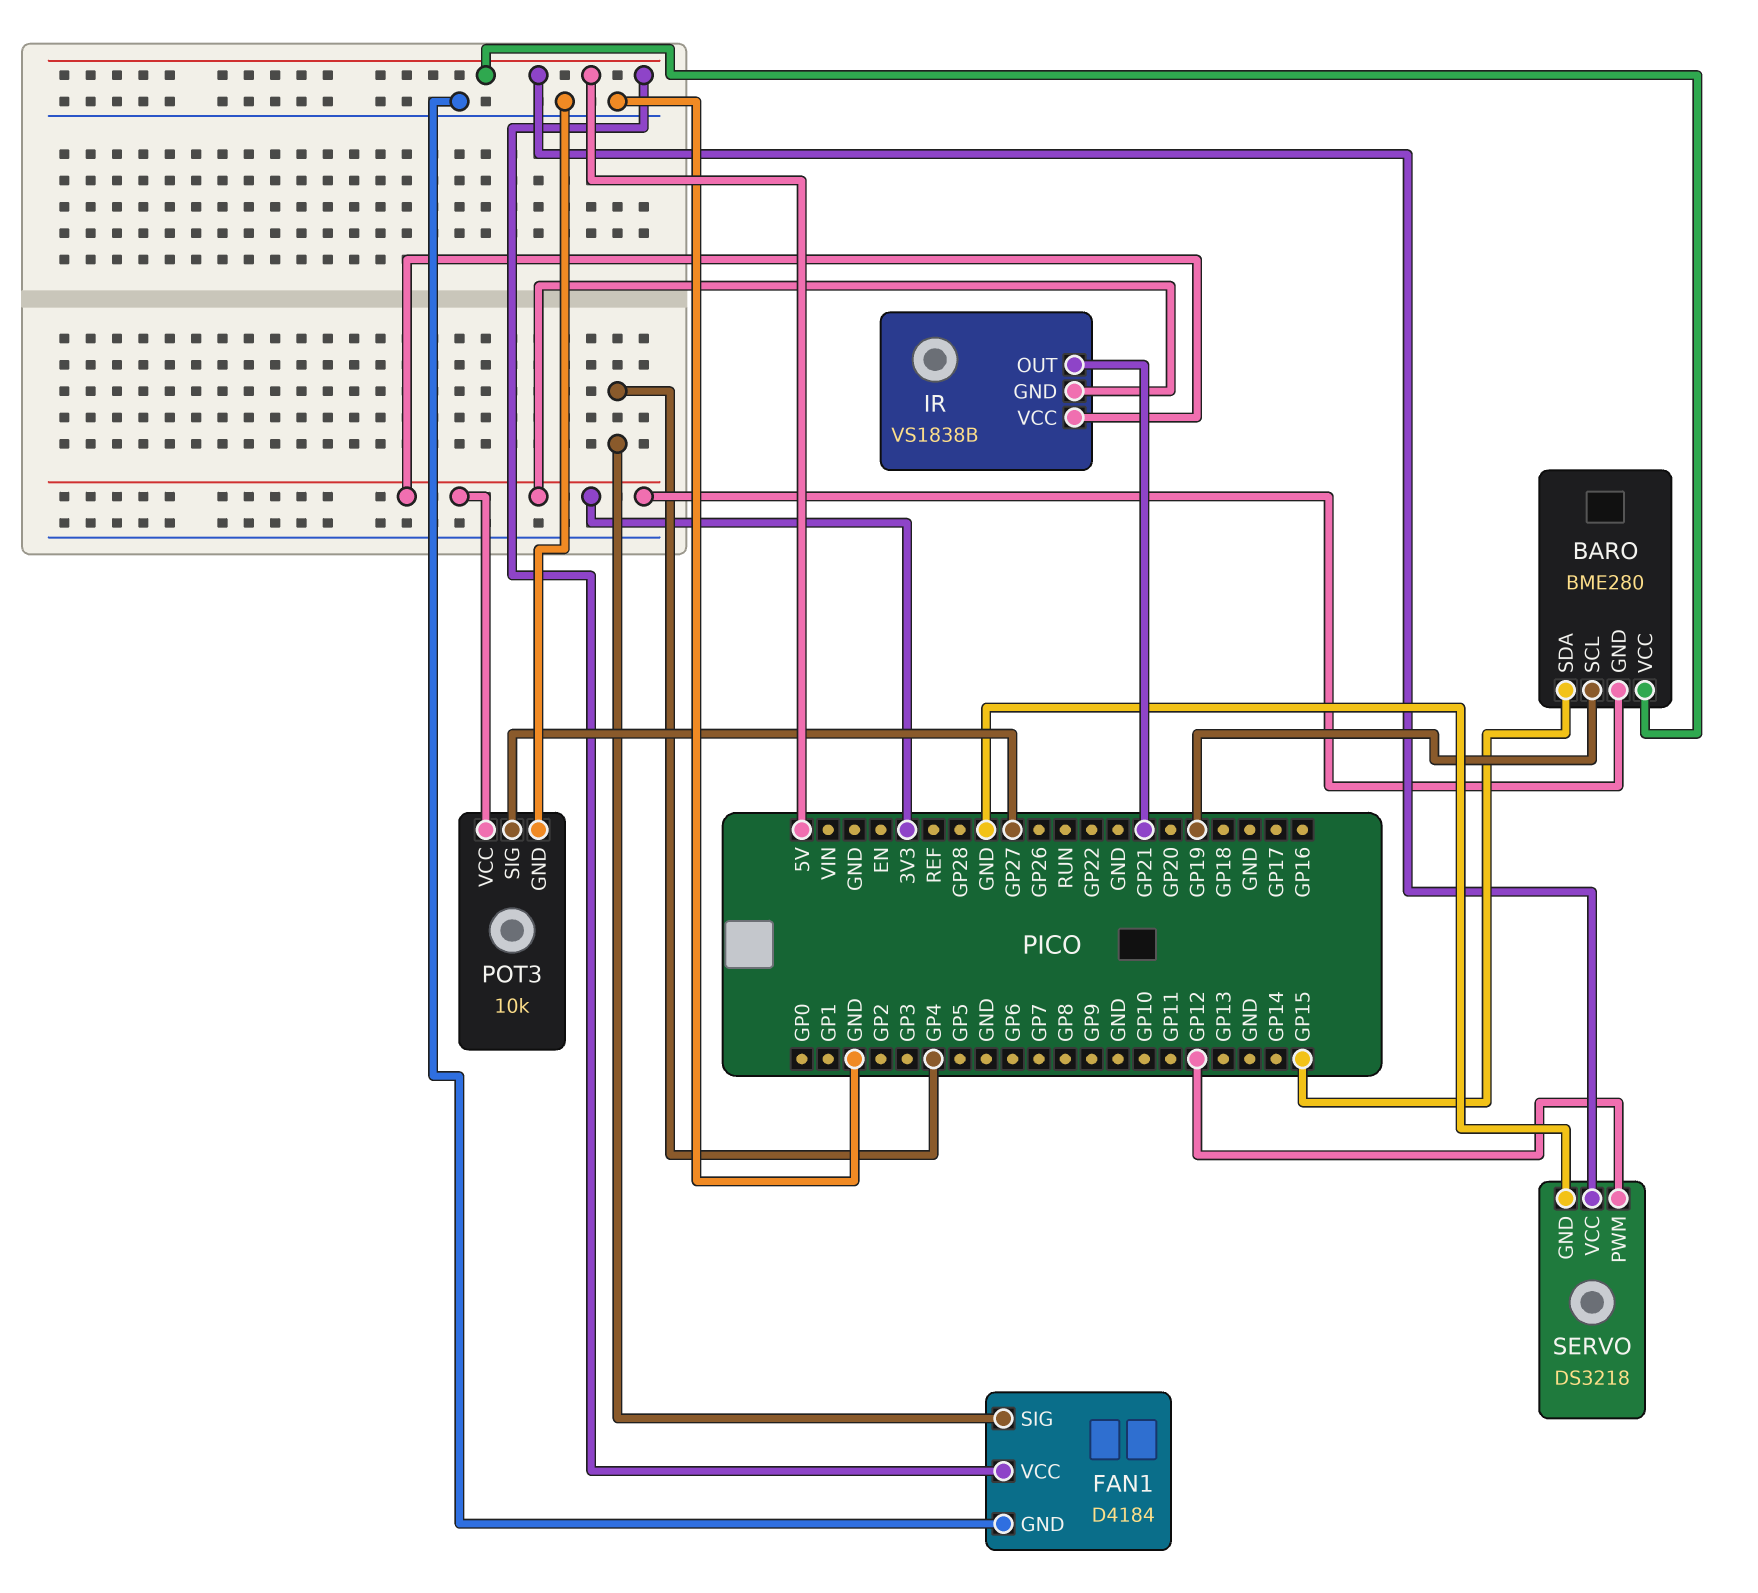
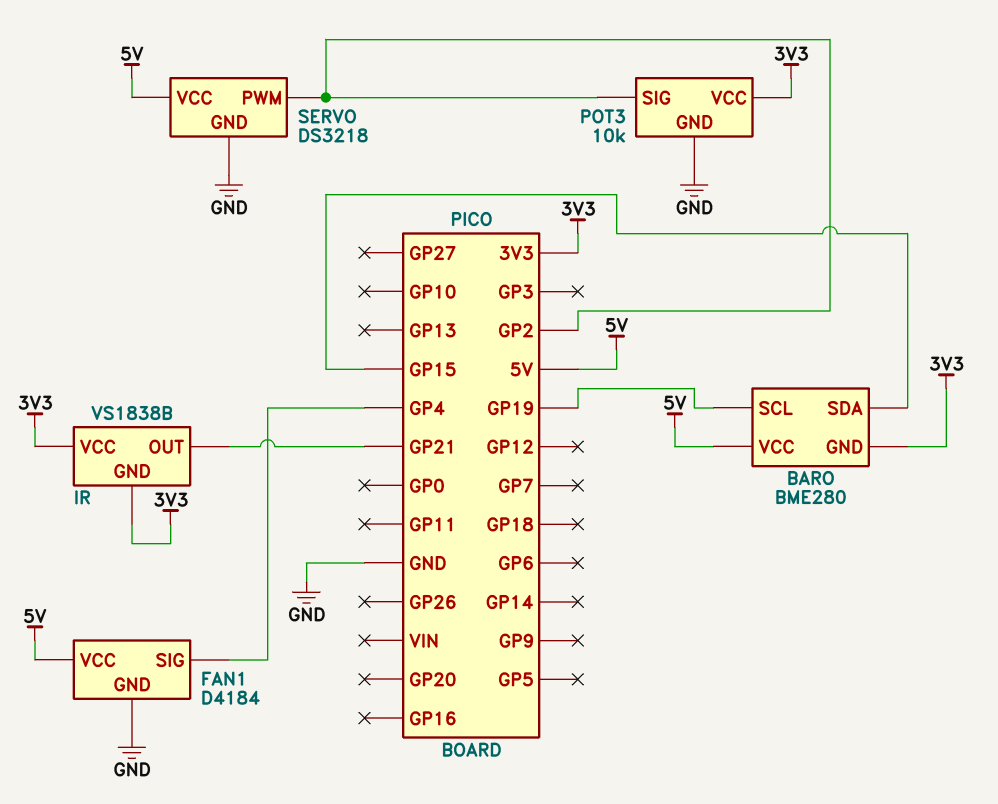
POT3 pin SIG: GP27 -> GP2
SERVO pin PWM: GP12 -> GP2

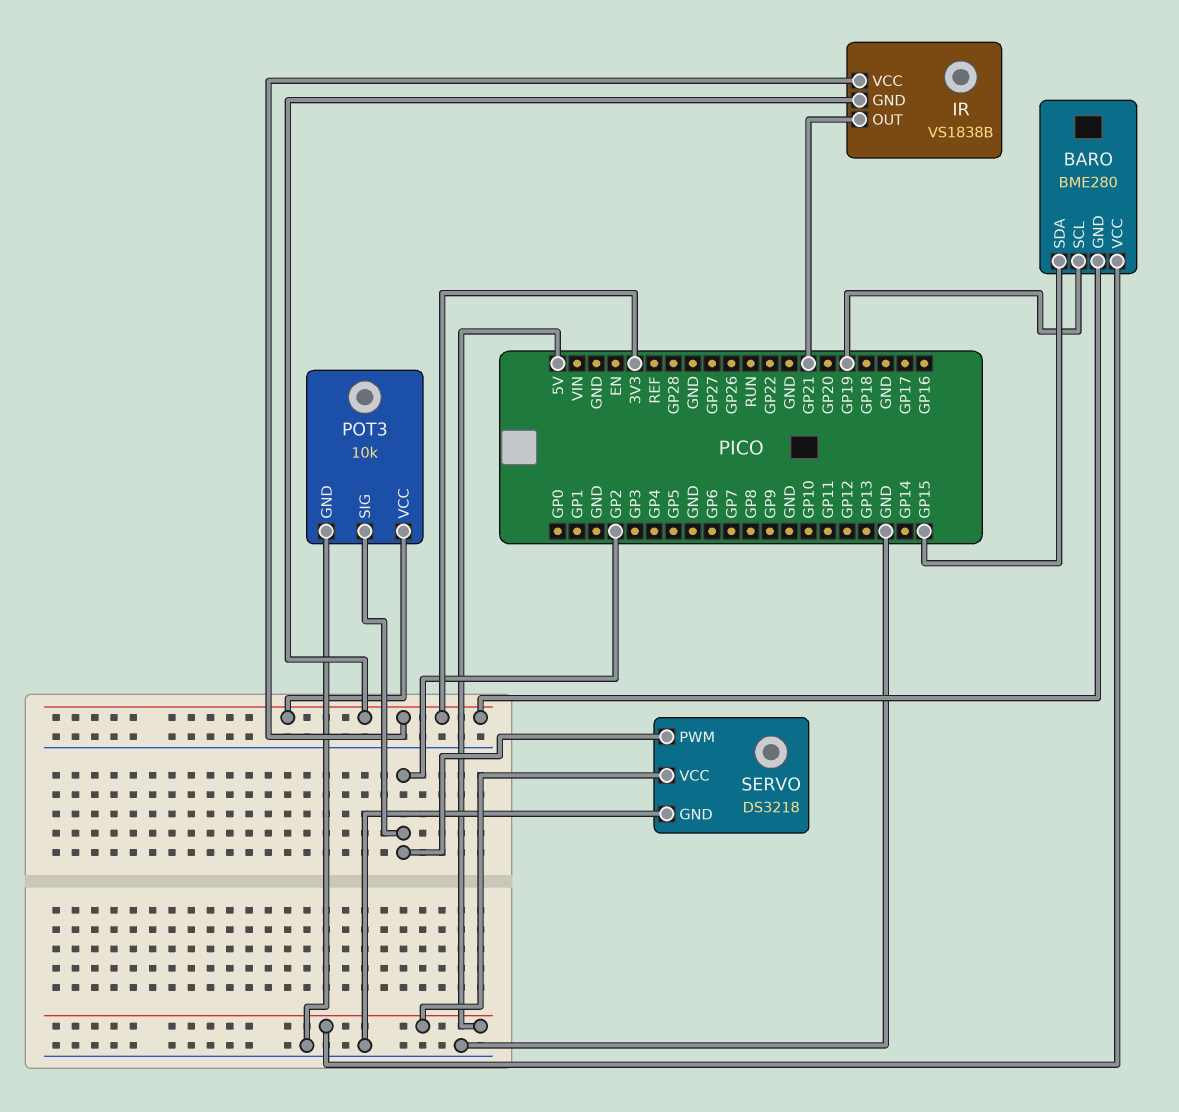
FAN1: D4184 -> none
FAN1 pin GND: GND -> none
FAN1 pin SIG: GP4 -> none
FAN1 pin VCC: 5V -> none

